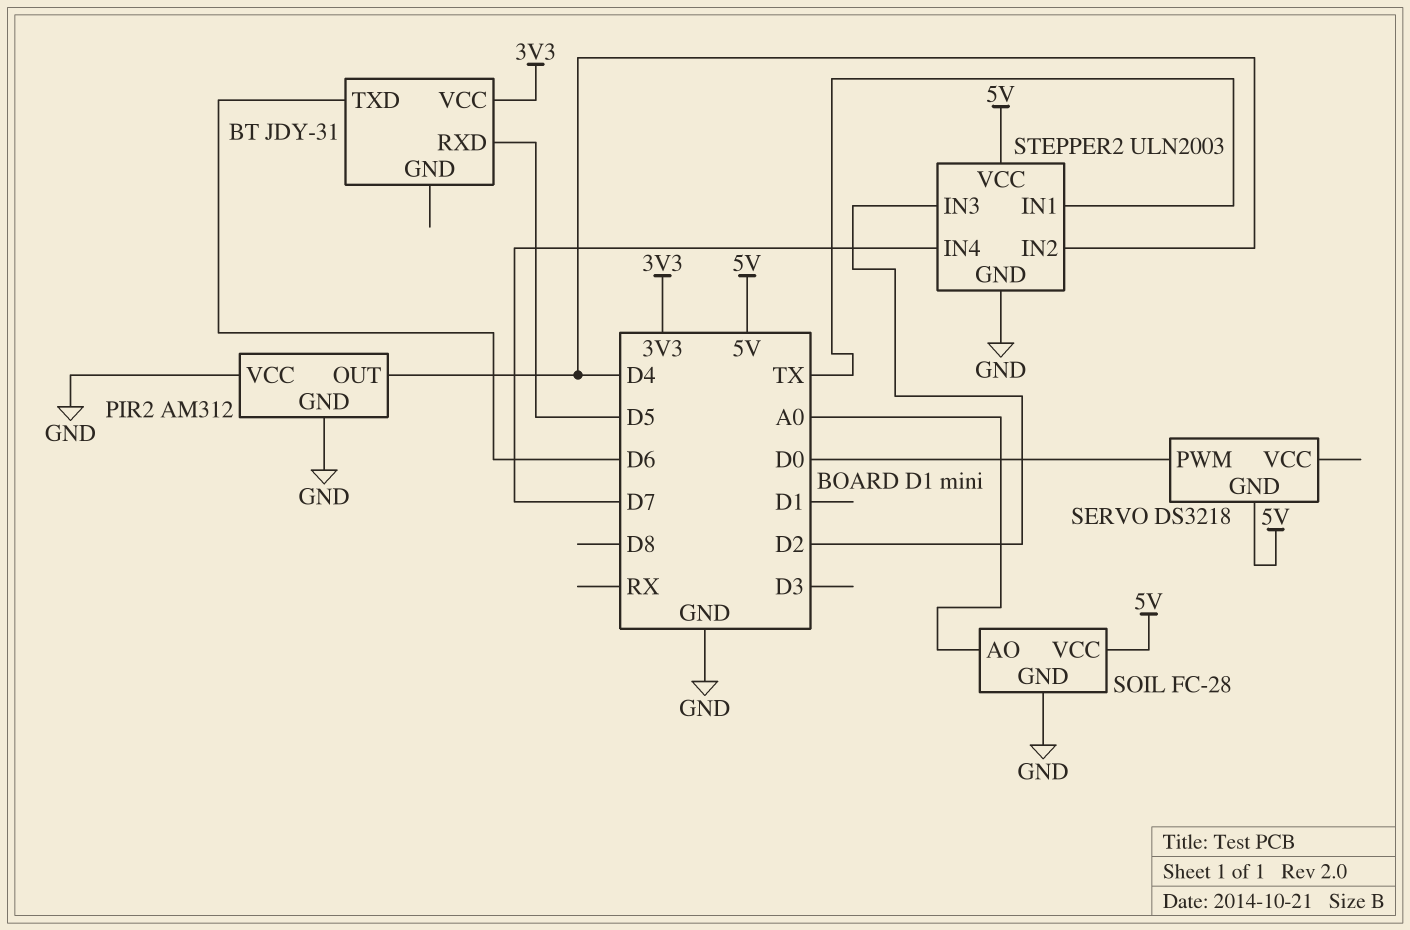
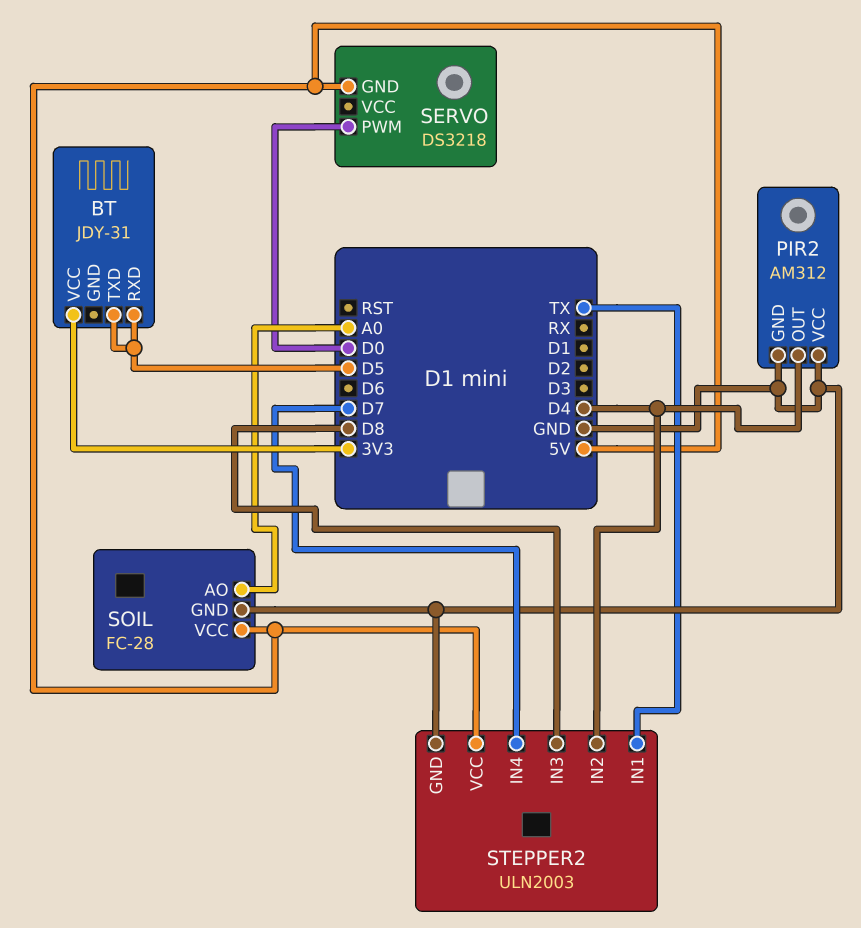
BT pin TXD: D6 -> D5
STEPPER2 pin IN3: D2 -> D8

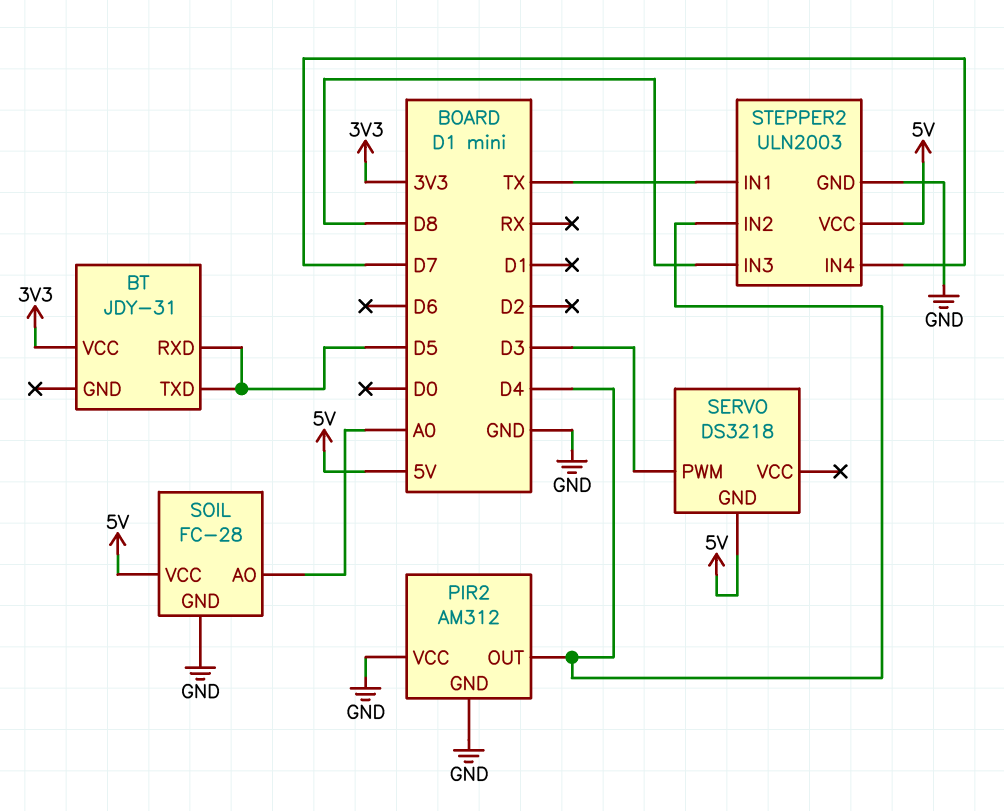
SERVO pin PWM: D0 -> D3

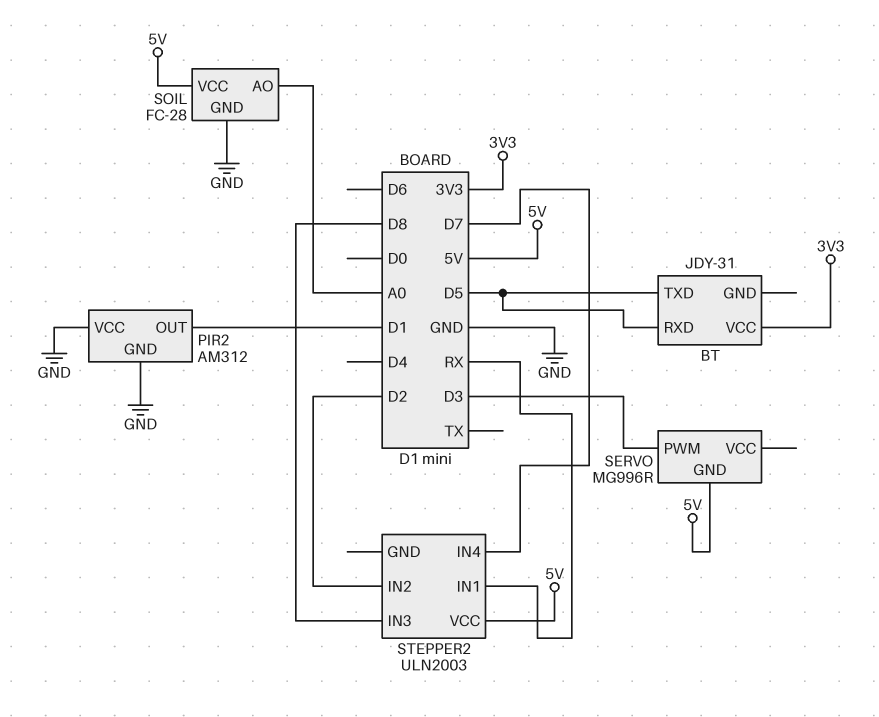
PIR2 pin OUT: D4 -> D1
SERVO: DS3218 -> MG996R
STEPPER2 pin GND: GND -> none
STEPPER2 pin IN1: TX -> RX
STEPPER2 pin IN2: D4 -> D2

